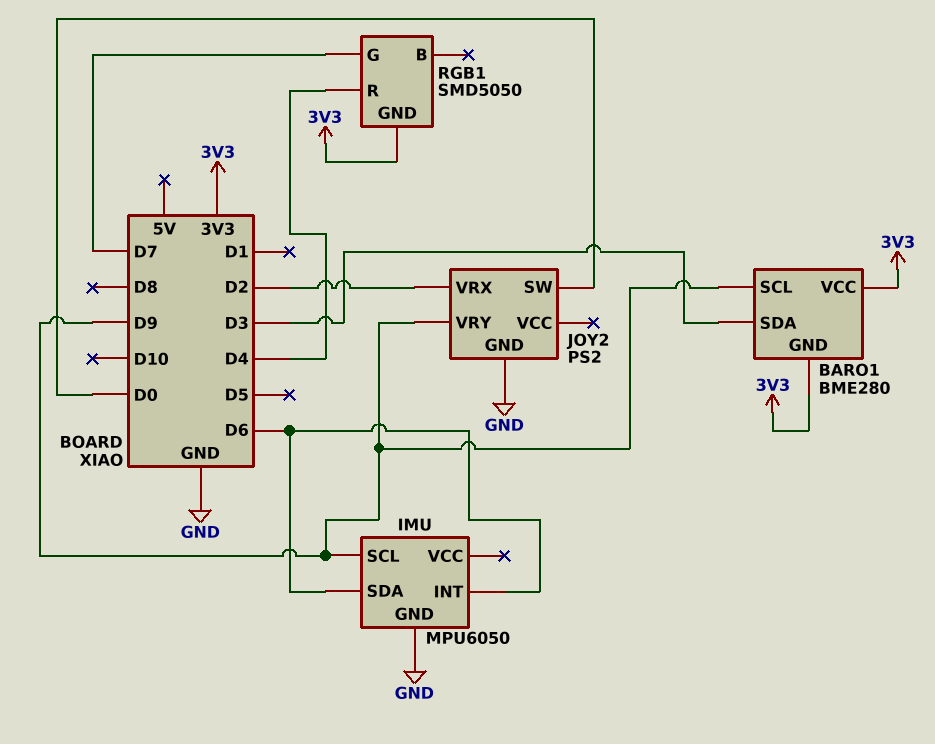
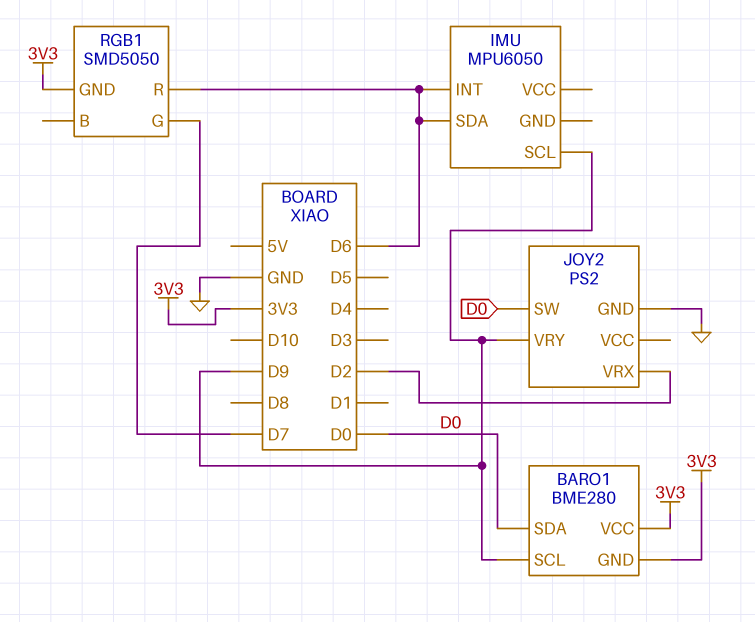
BARO1 pin SDA: D3 -> D0
IMU pin GND: GND -> none
RGB1 pin R: D4 -> D6

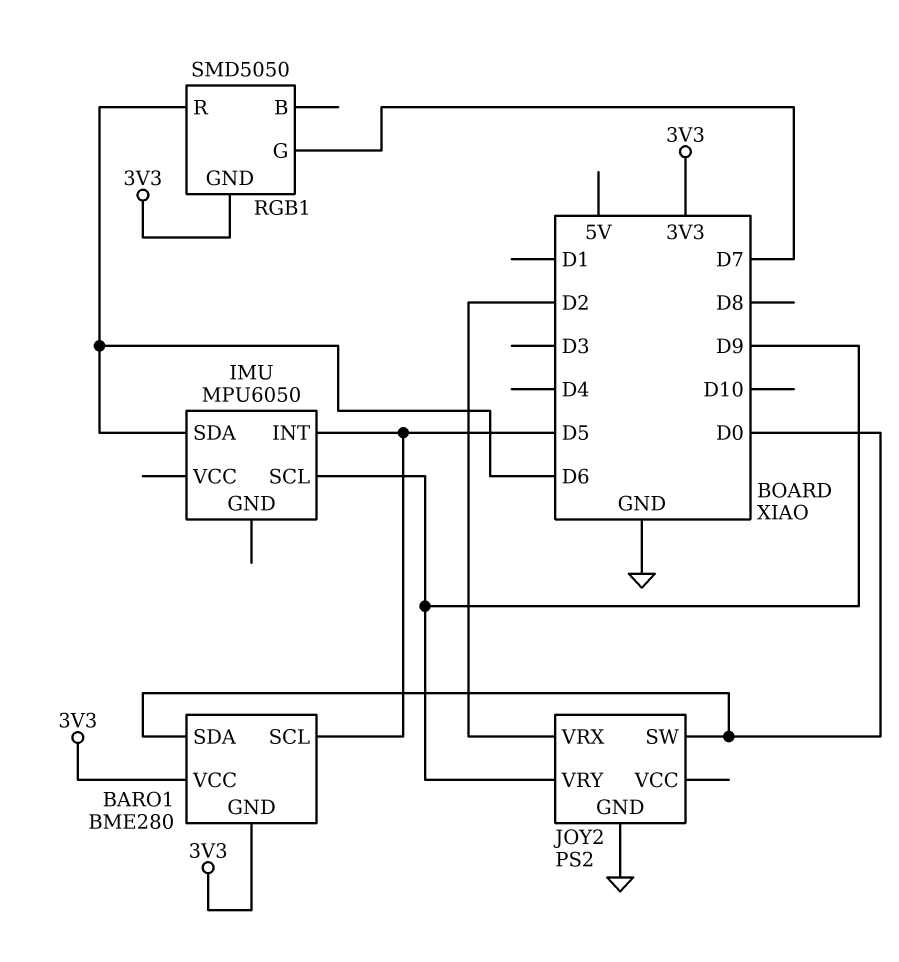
BARO1 pin SCL: D9 -> D5
IMU pin INT: D6 -> D5

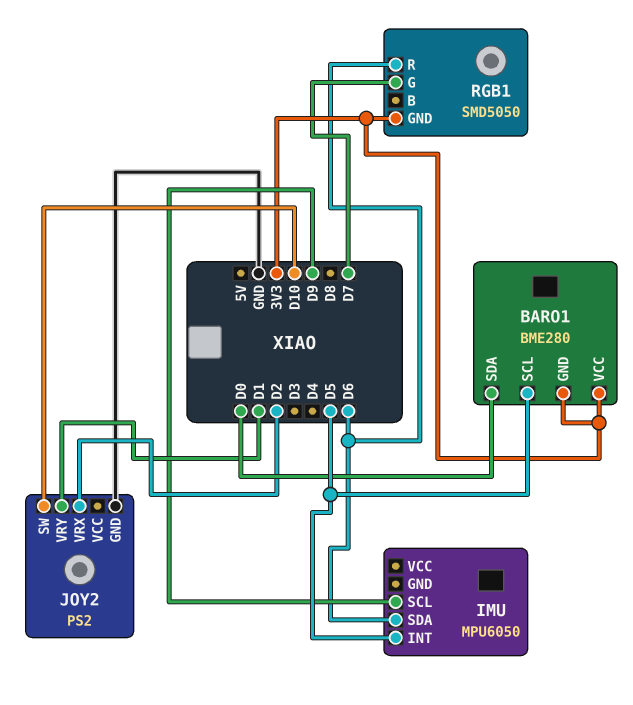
JOY2 pin SW: D0 -> D10
JOY2 pin VRY: D9 -> D1

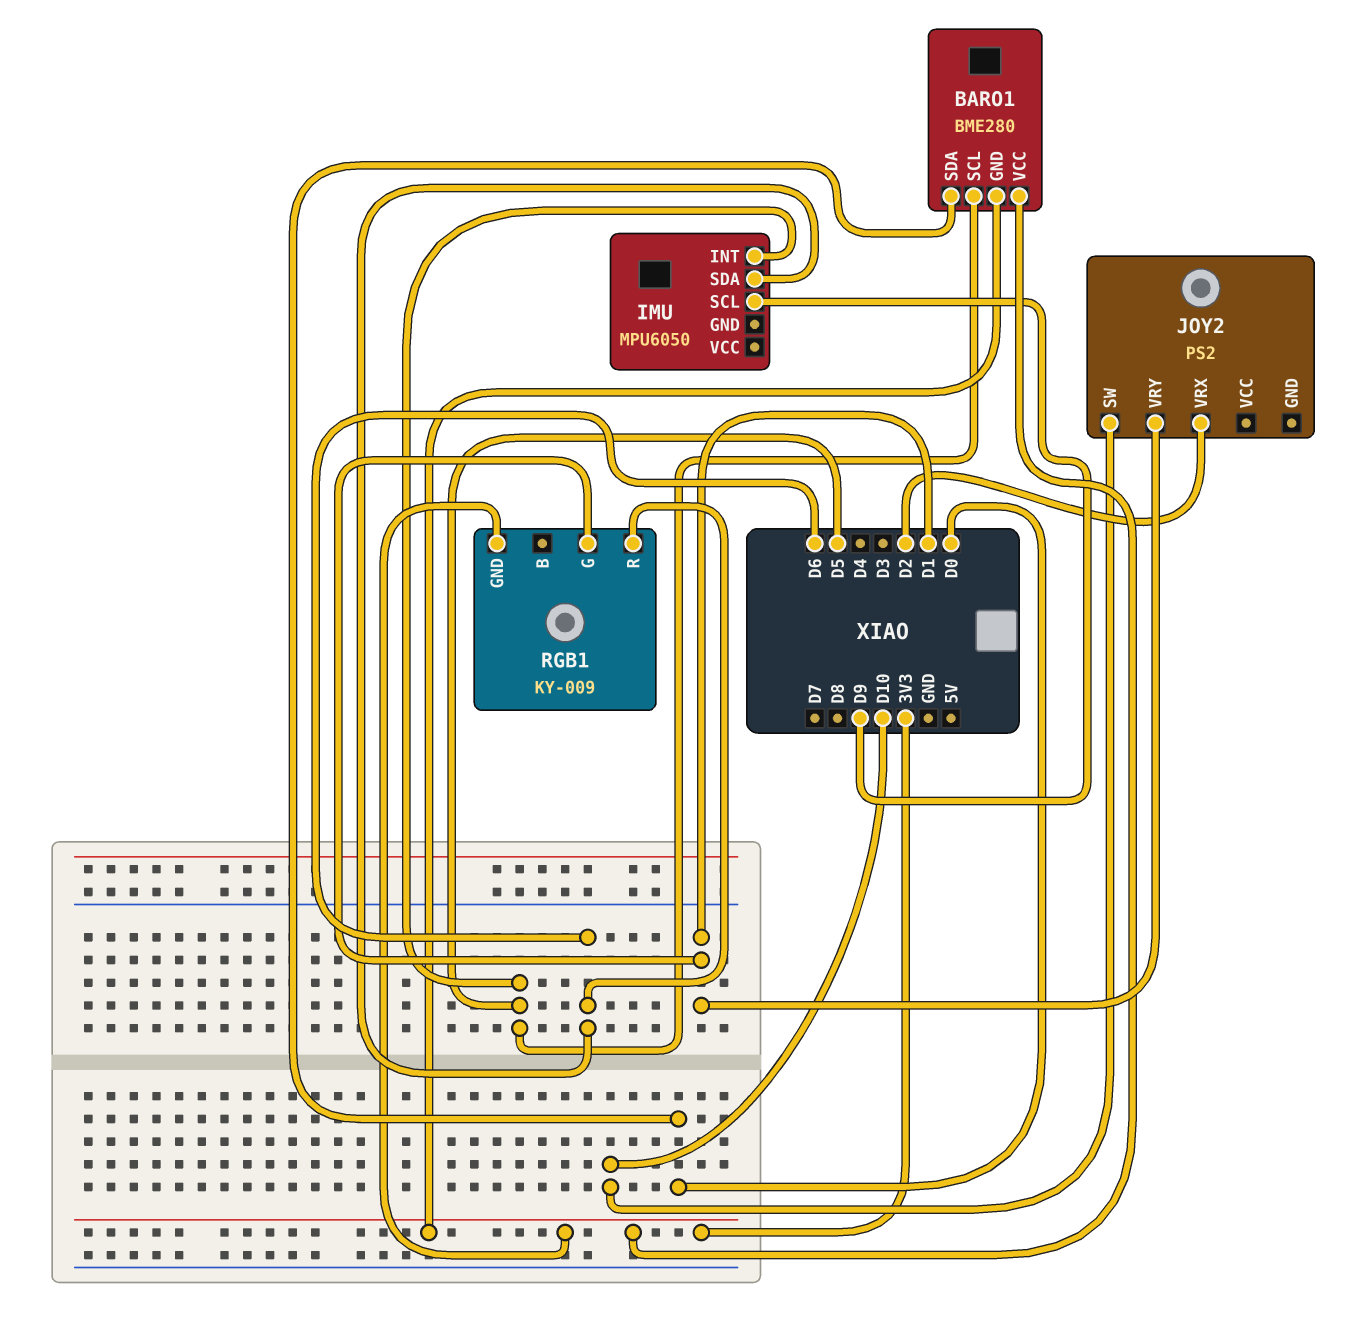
JOY2 pin GND: GND -> none
RGB1: SMD5050 -> KY-009
RGB1 pin G: D7 -> D1

